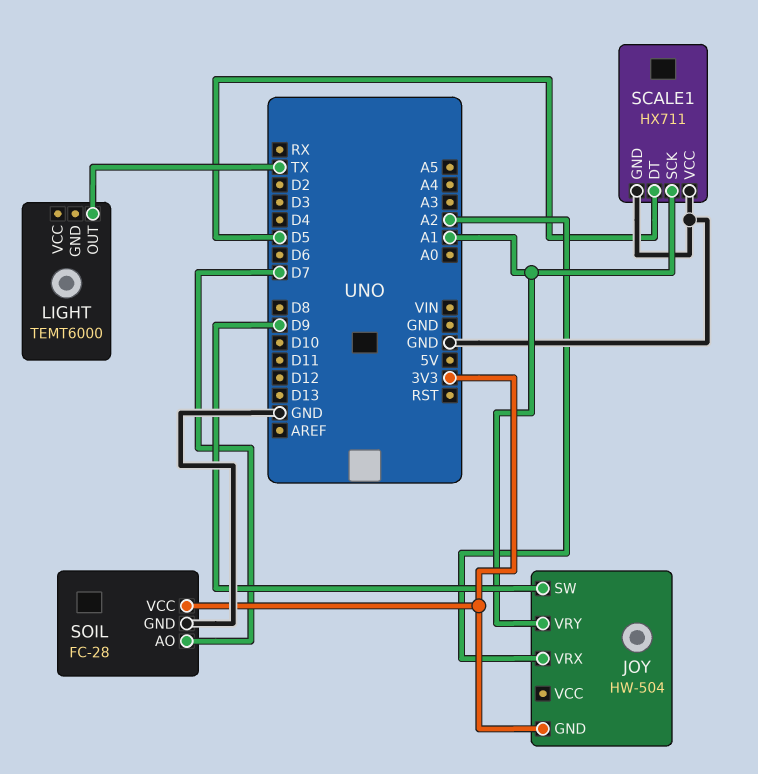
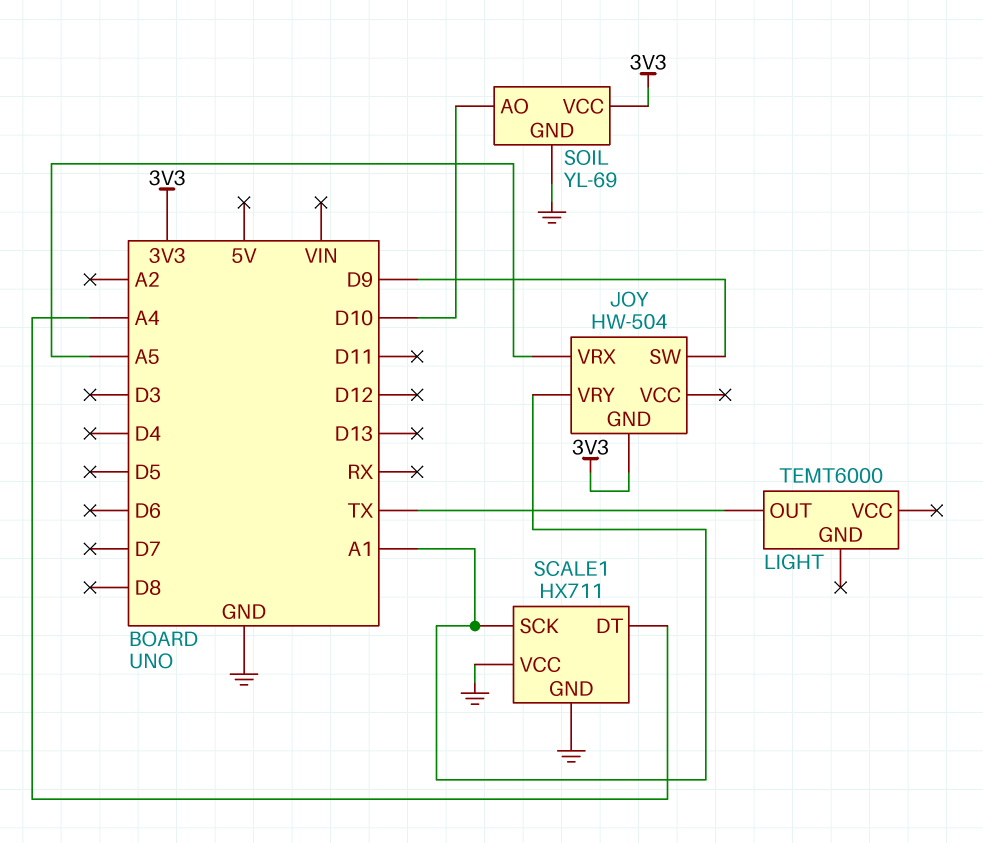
JOY pin VRX: A2 -> A5
SCALE1 pin DT: D5 -> A4
SOIL: FC-28 -> YL-69
SOIL pin AO: D7 -> D10

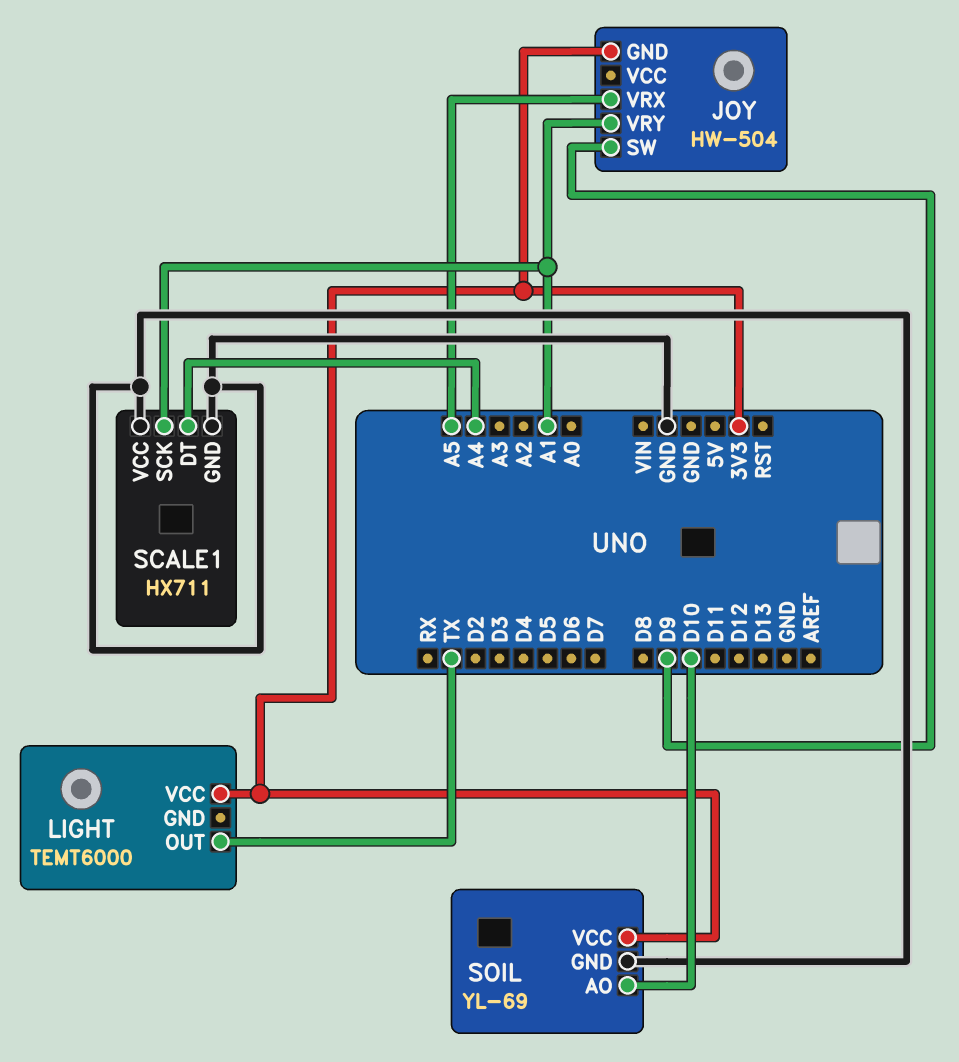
LIGHT pin VCC: none -> 3V3

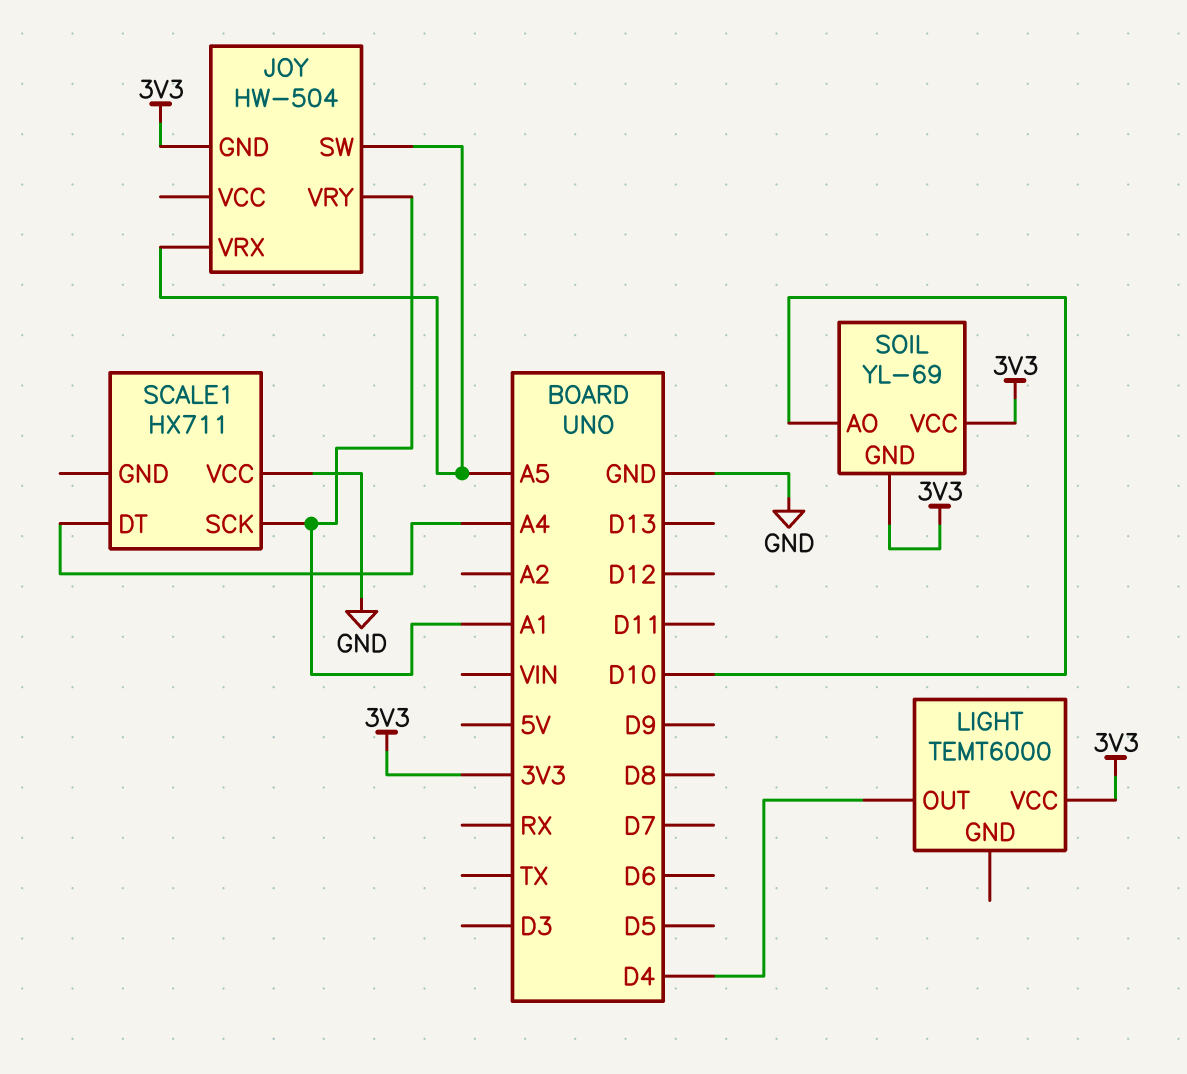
JOY pin SW: D9 -> A5
LIGHT pin OUT: TX -> D4
SCALE1 pin GND: GND -> none
SOIL pin GND: GND -> 3V3

